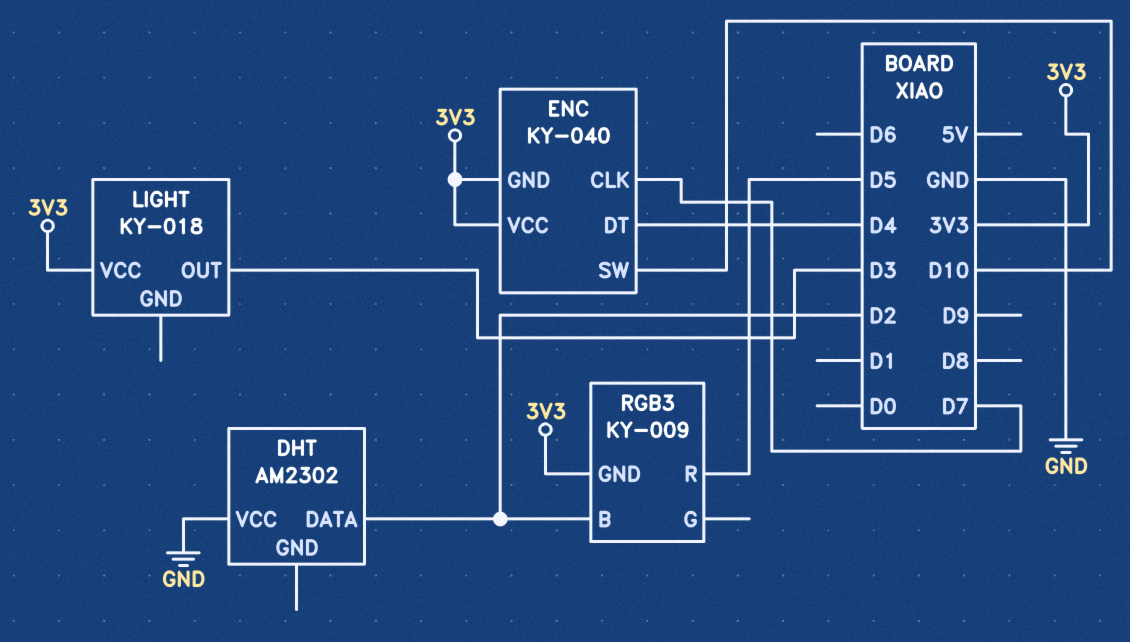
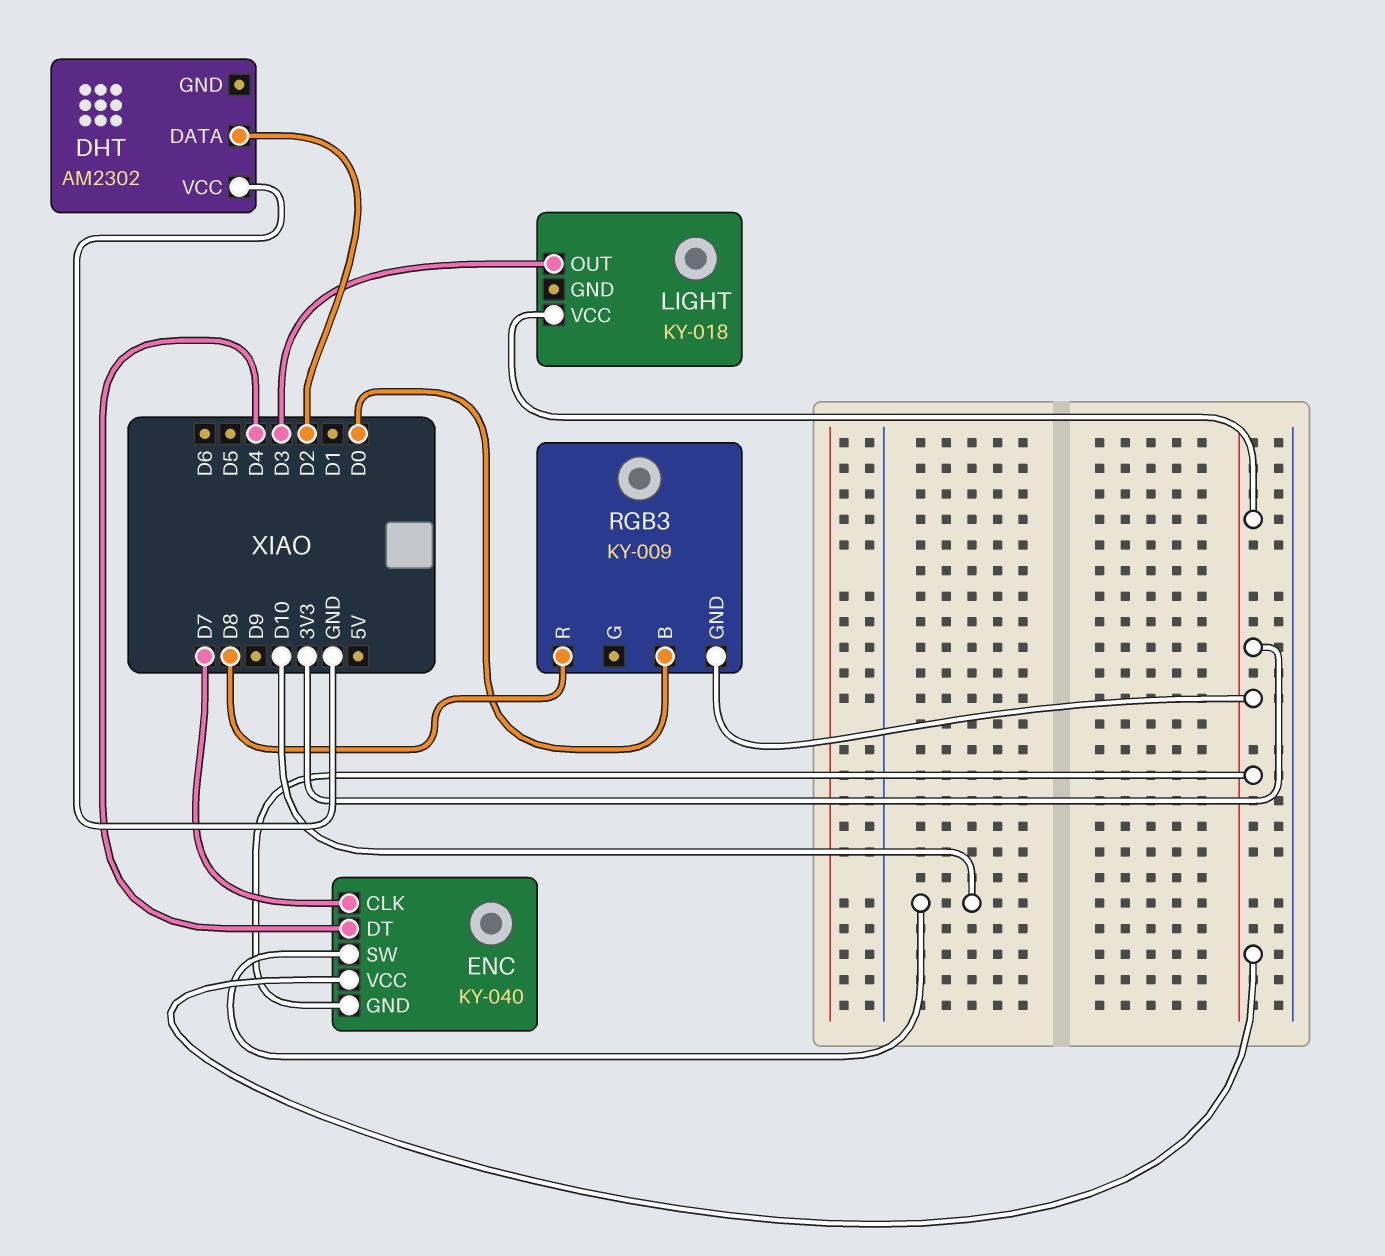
RGB3 pin B: D2 -> D0
RGB3 pin R: D5 -> D8

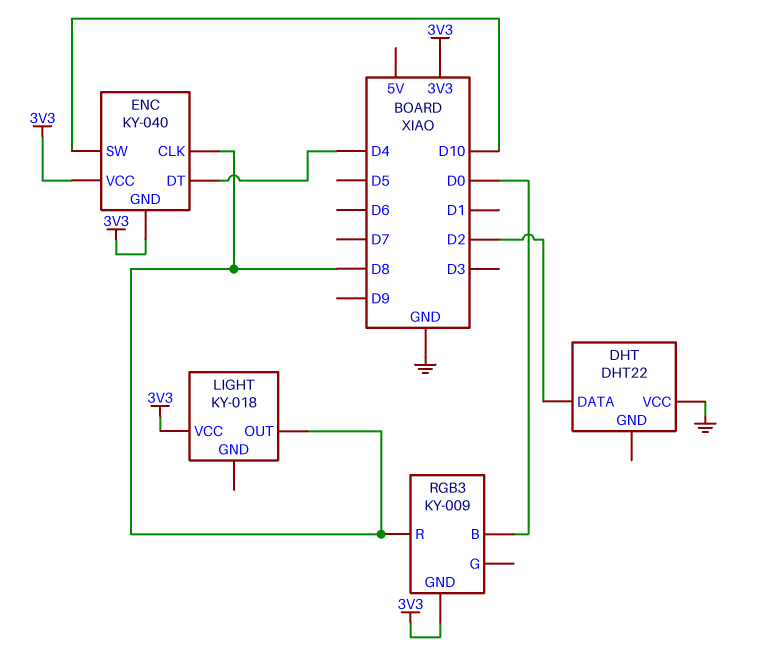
DHT: AM2302 -> DHT22
ENC pin CLK: D7 -> D8
LIGHT pin OUT: D3 -> D8

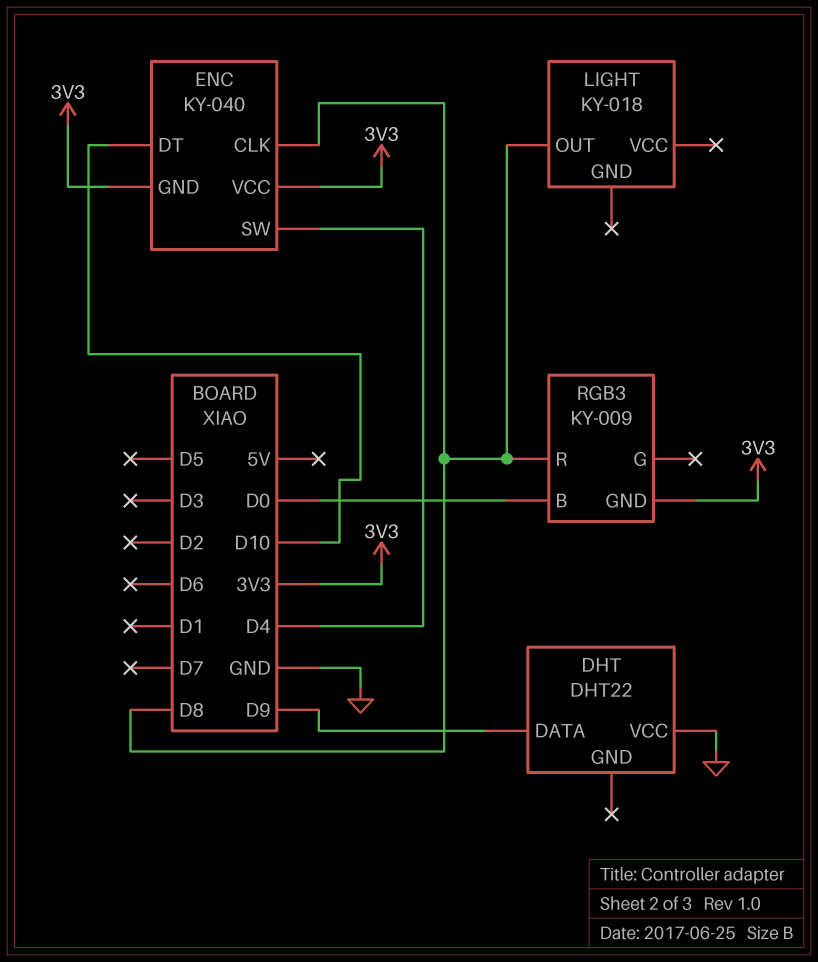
DHT pin DATA: D2 -> D9
ENC pin DT: D4 -> D10
ENC pin SW: D10 -> D4
LIGHT pin VCC: 3V3 -> none

